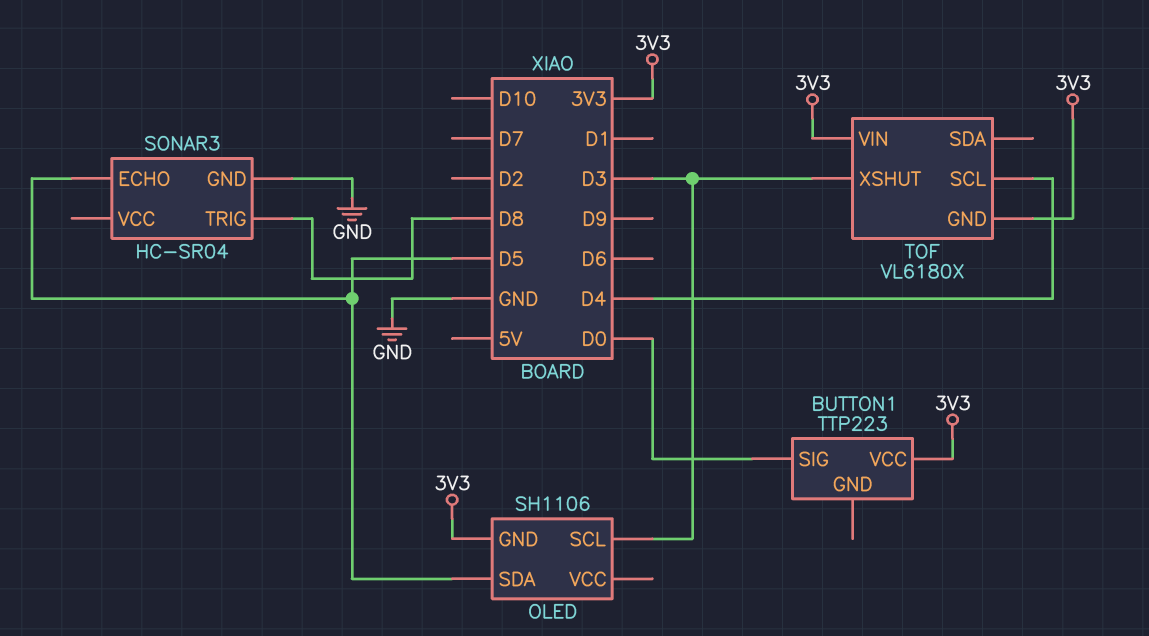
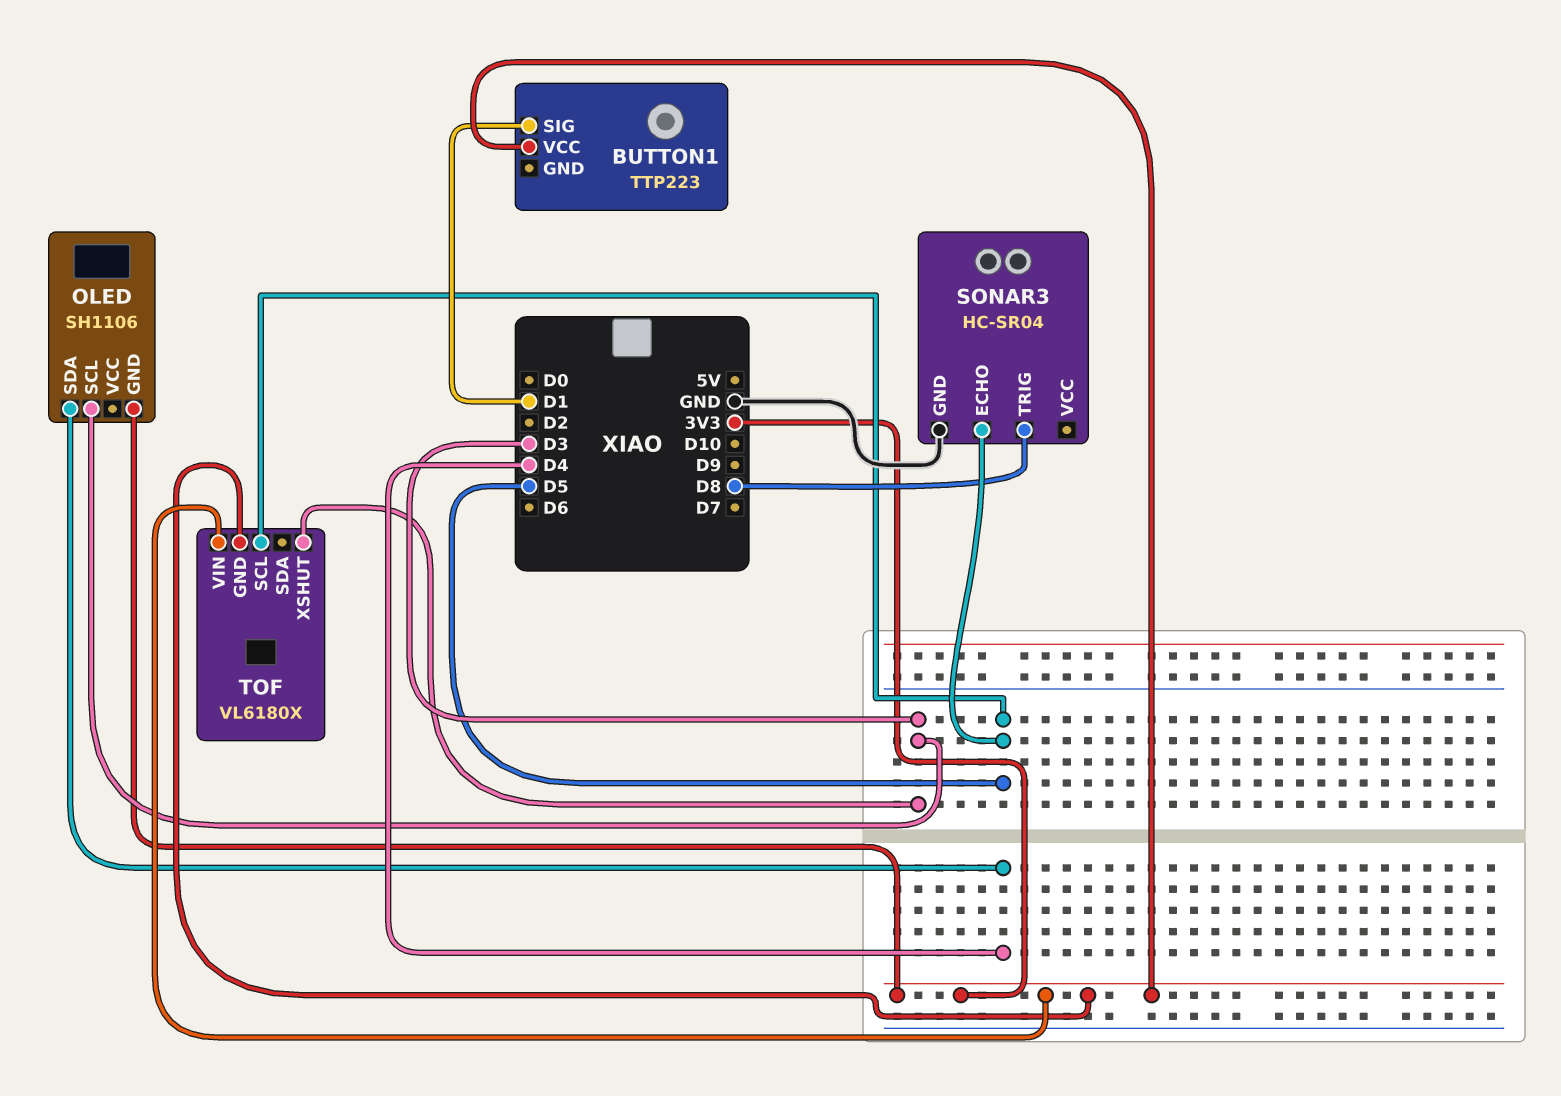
BUTTON1 pin SIG: D0 -> D1
OLED pin SDA: D5 -> D4
TOF pin SCL: D4 -> D5

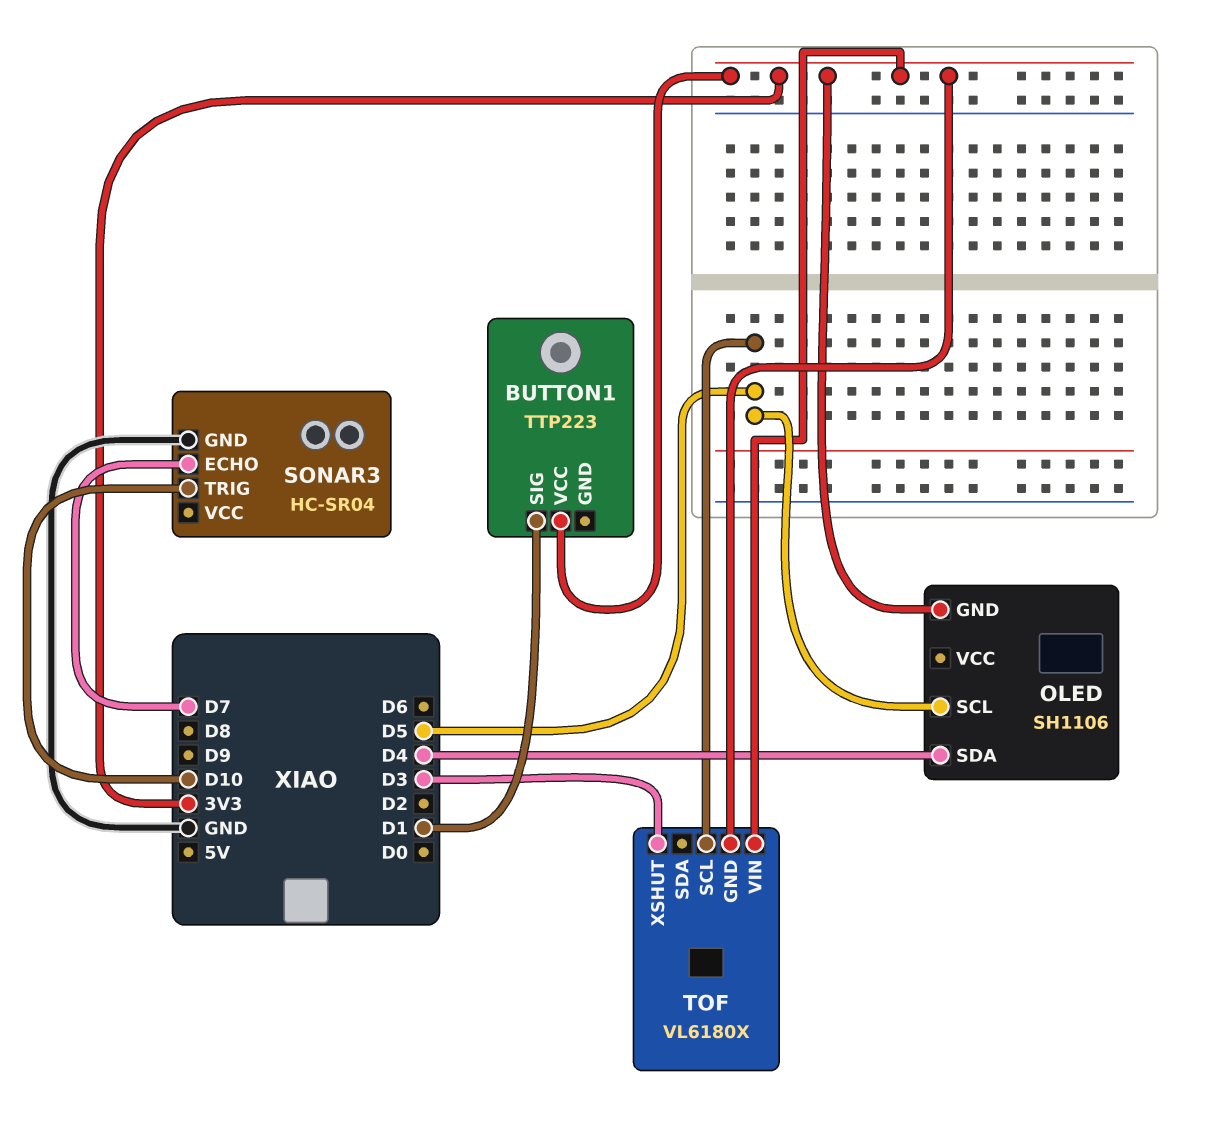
OLED pin SCL: D3 -> D5
SONAR3 pin ECHO: D5 -> D7
SONAR3 pin TRIG: D8 -> D10

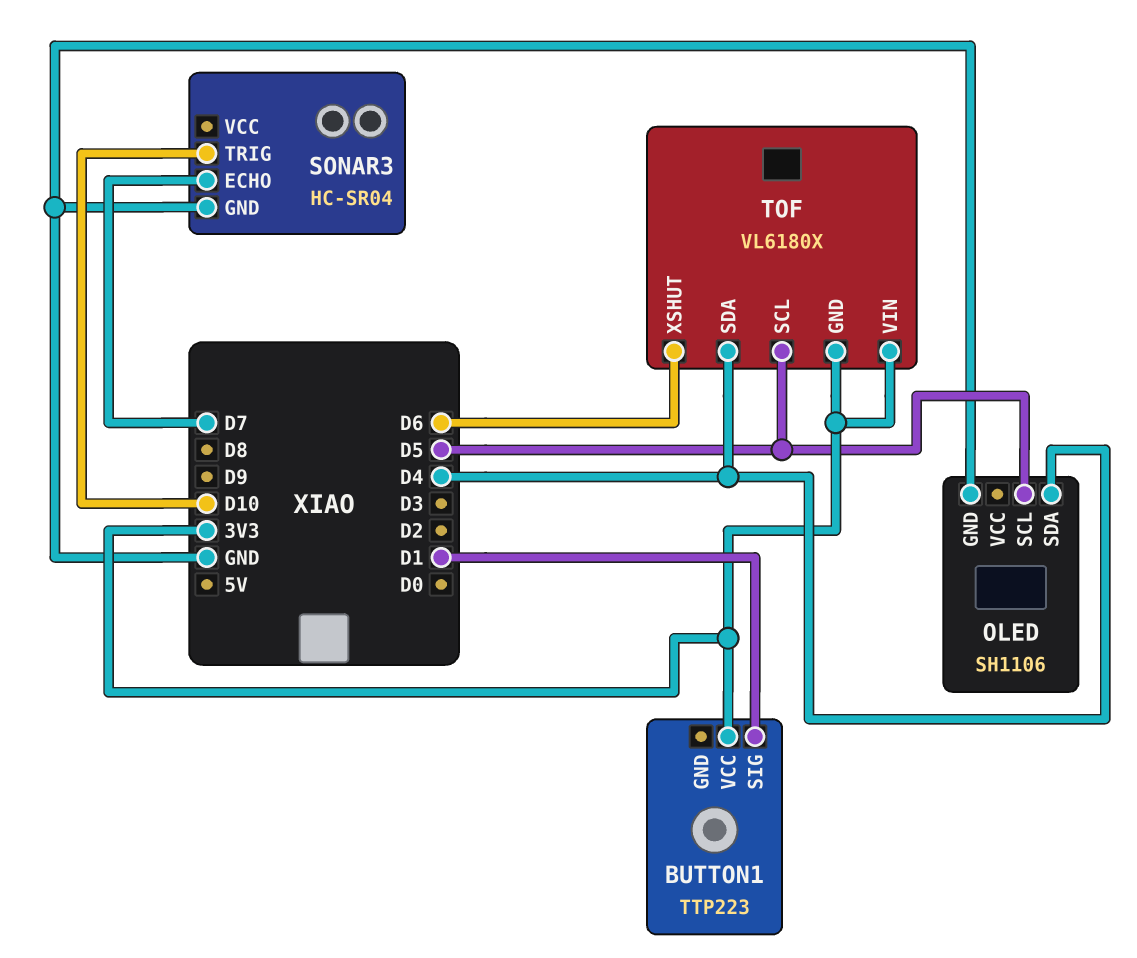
OLED pin GND: 3V3 -> GND
TOF pin SDA: none -> D4
TOF pin XSHUT: D3 -> D6

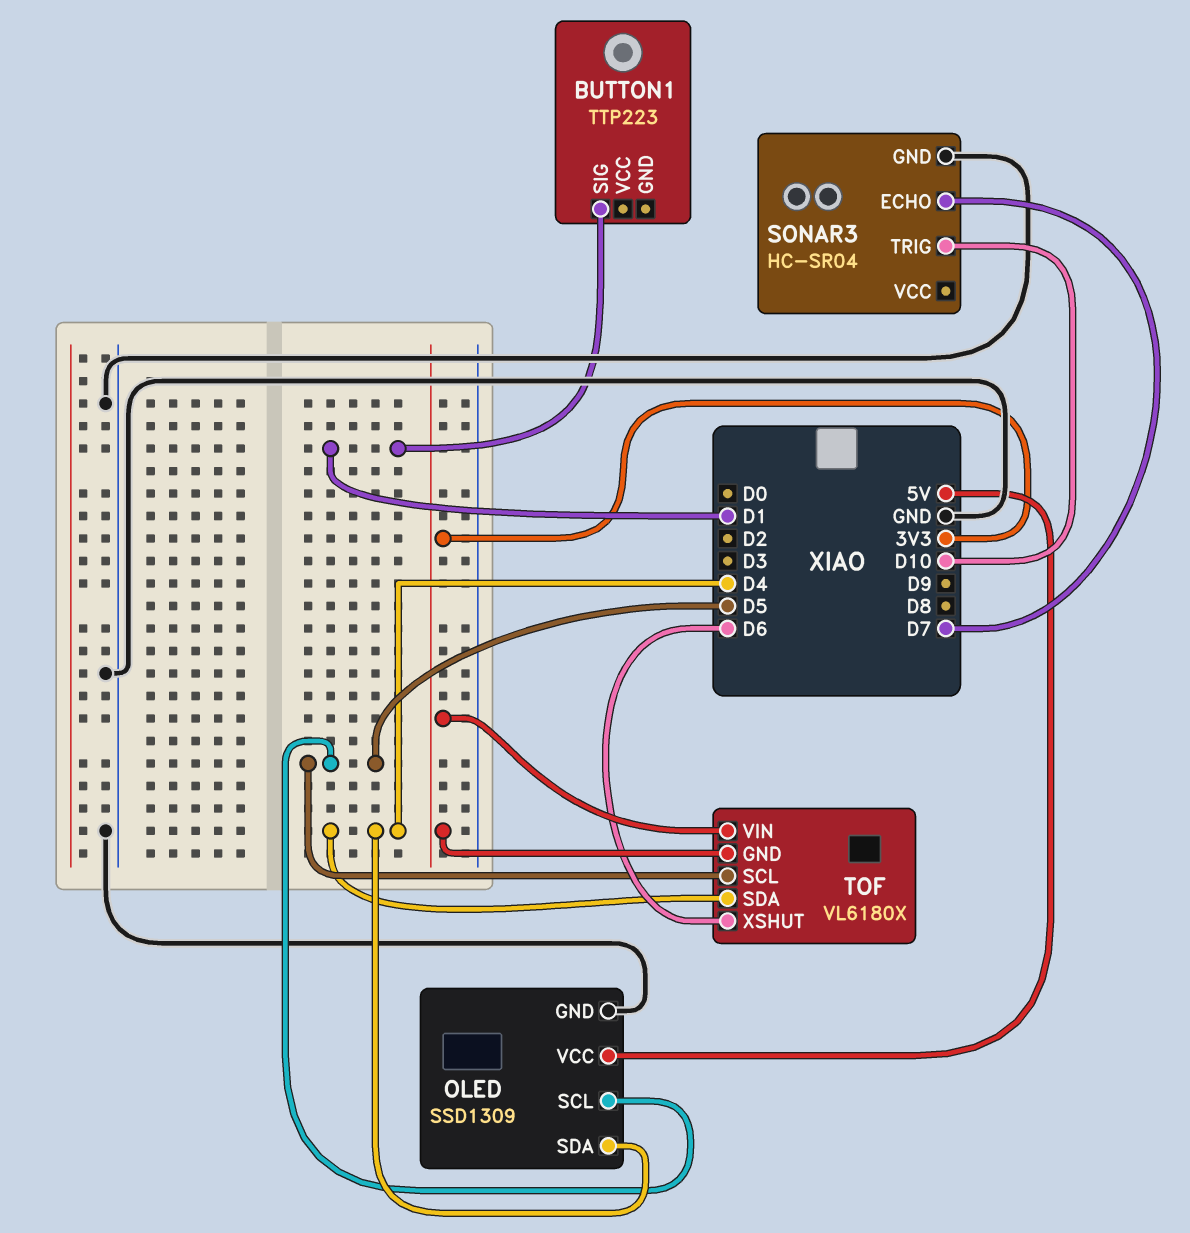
BUTTON1 pin VCC: 3V3 -> none
OLED: SH1106 -> SSD1309
OLED pin VCC: none -> 5V

